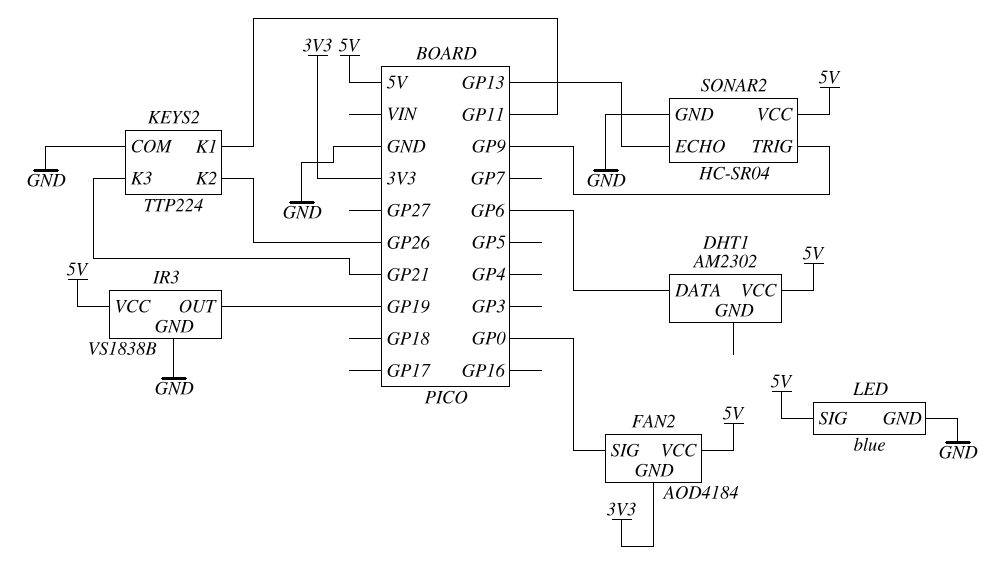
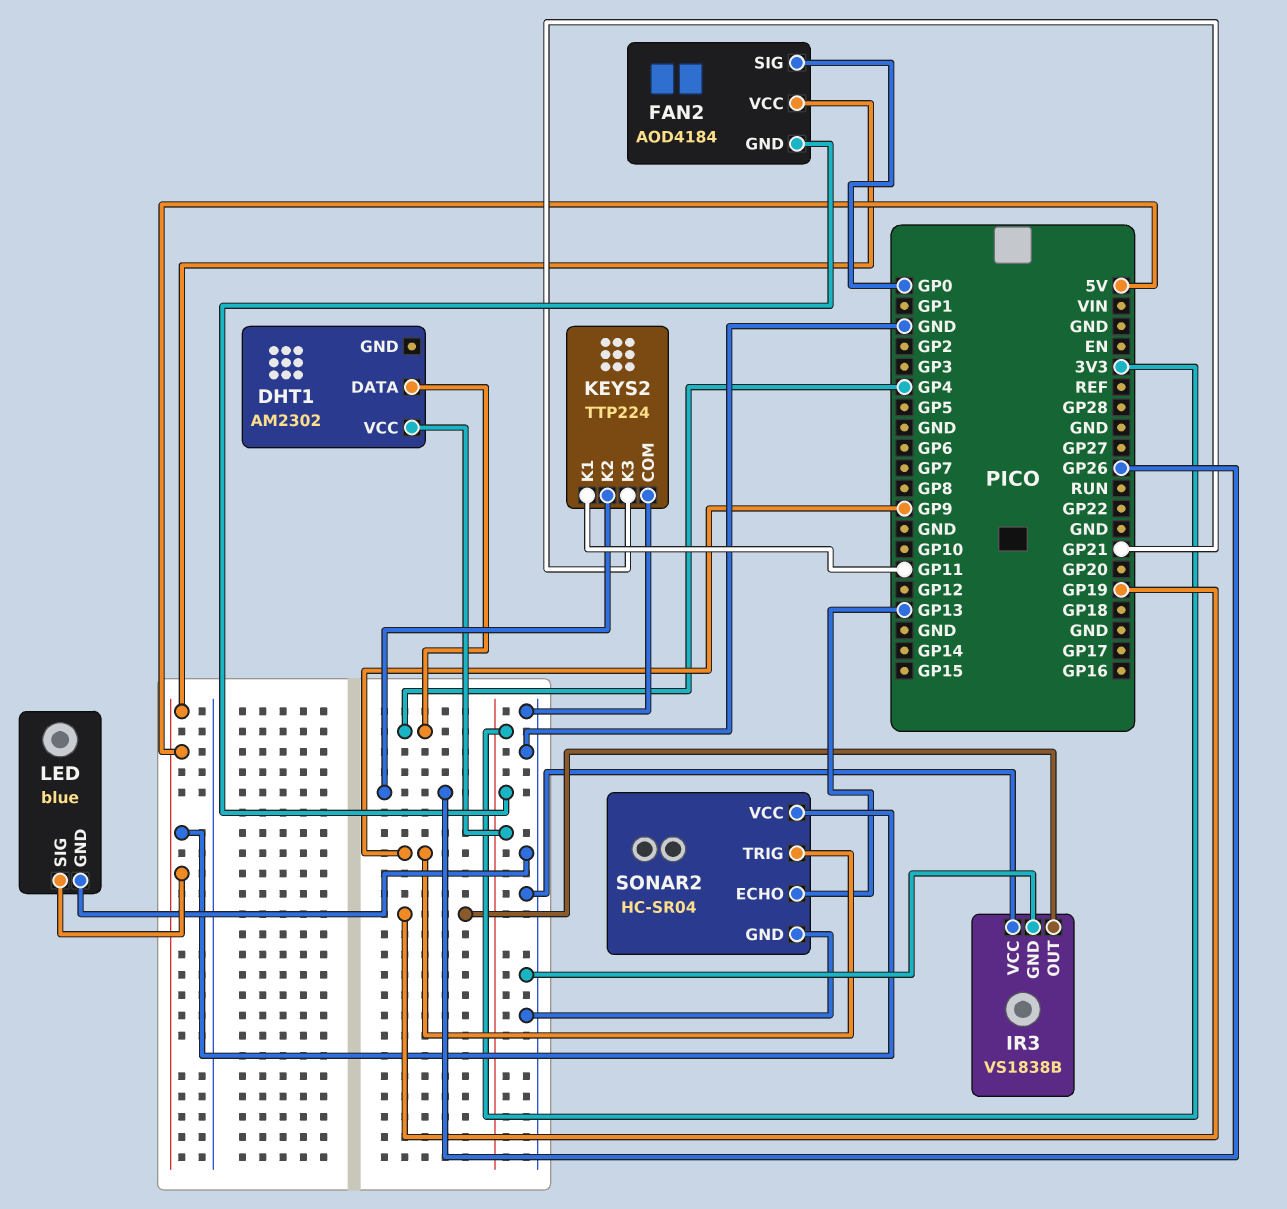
DHT1 pin DATA: GP6 -> GP4
DHT1 pin VCC: 5V -> 3V3
IR3 pin VCC: 5V -> GND

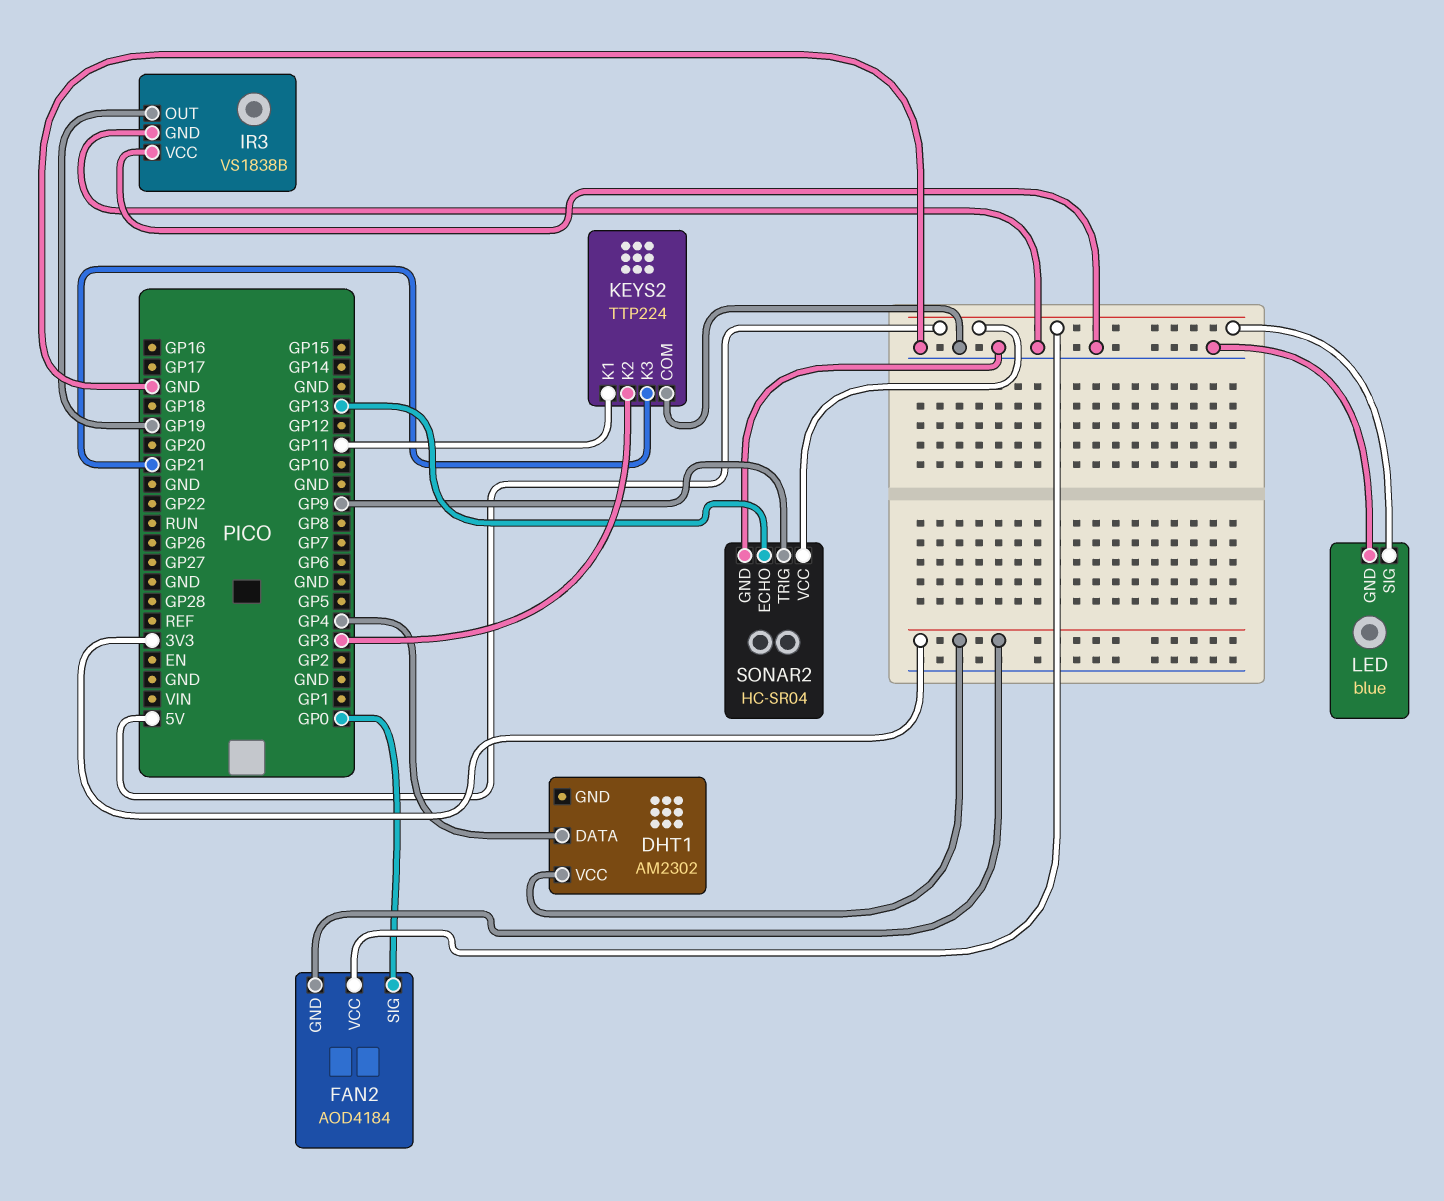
KEYS2 pin K2: GP26 -> GP3

